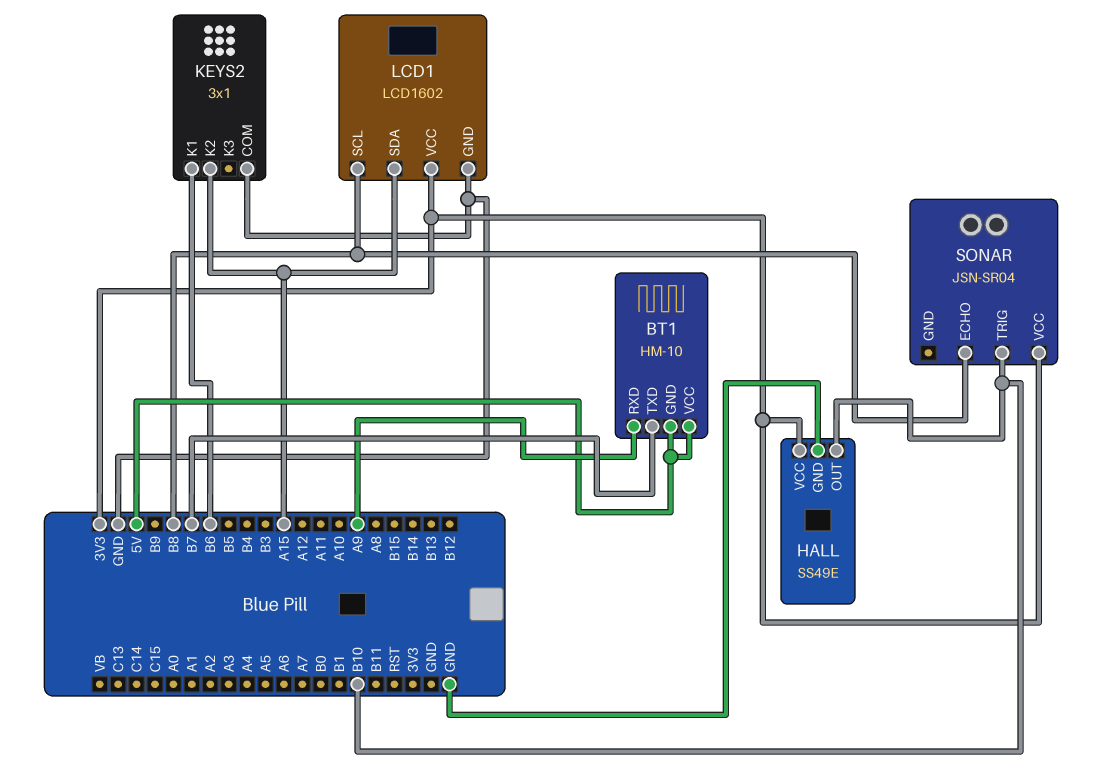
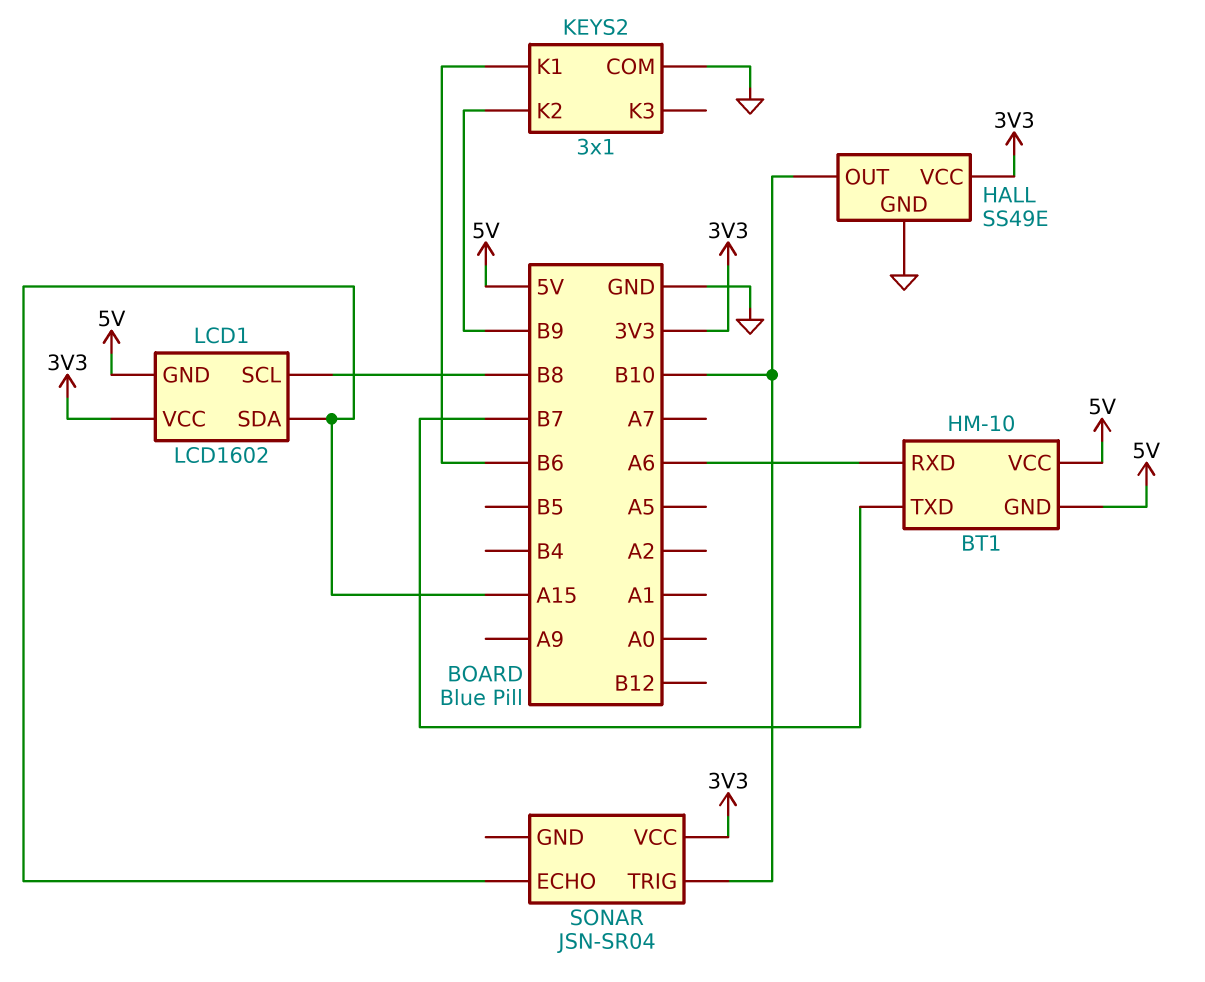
BT1 pin RXD: A9 -> A6
KEYS2 pin K2: A15 -> B9
LCD1 pin GND: GND -> 5V
SONAR pin ECHO: B8 -> A15

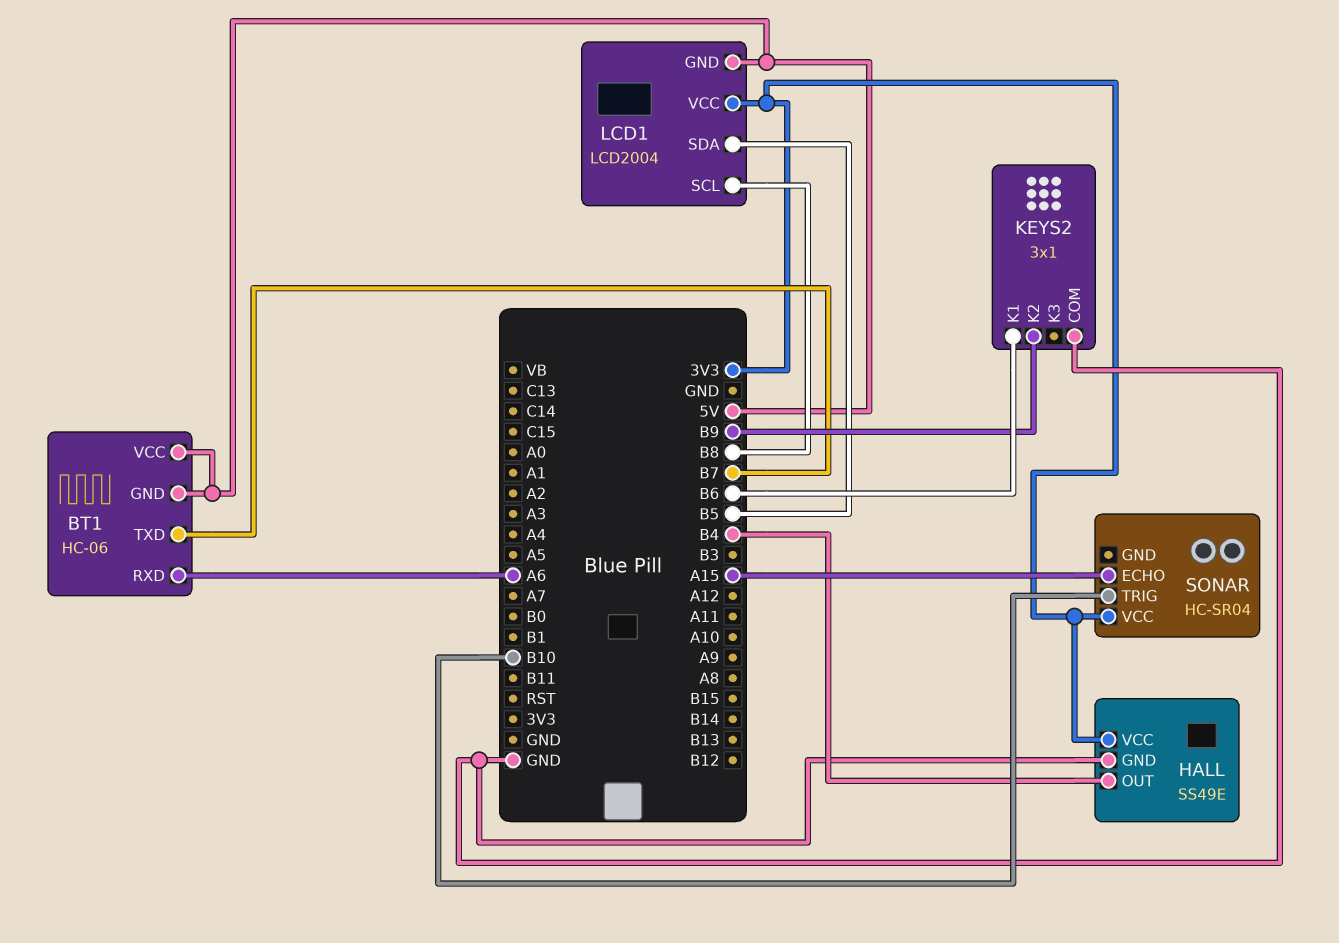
BT1: HM-10 -> HC-06
HALL pin OUT: B10 -> B4
LCD1: LCD1602 -> LCD2004
LCD1 pin SDA: A15 -> B5
SONAR: JSN-SR04 -> HC-SR04

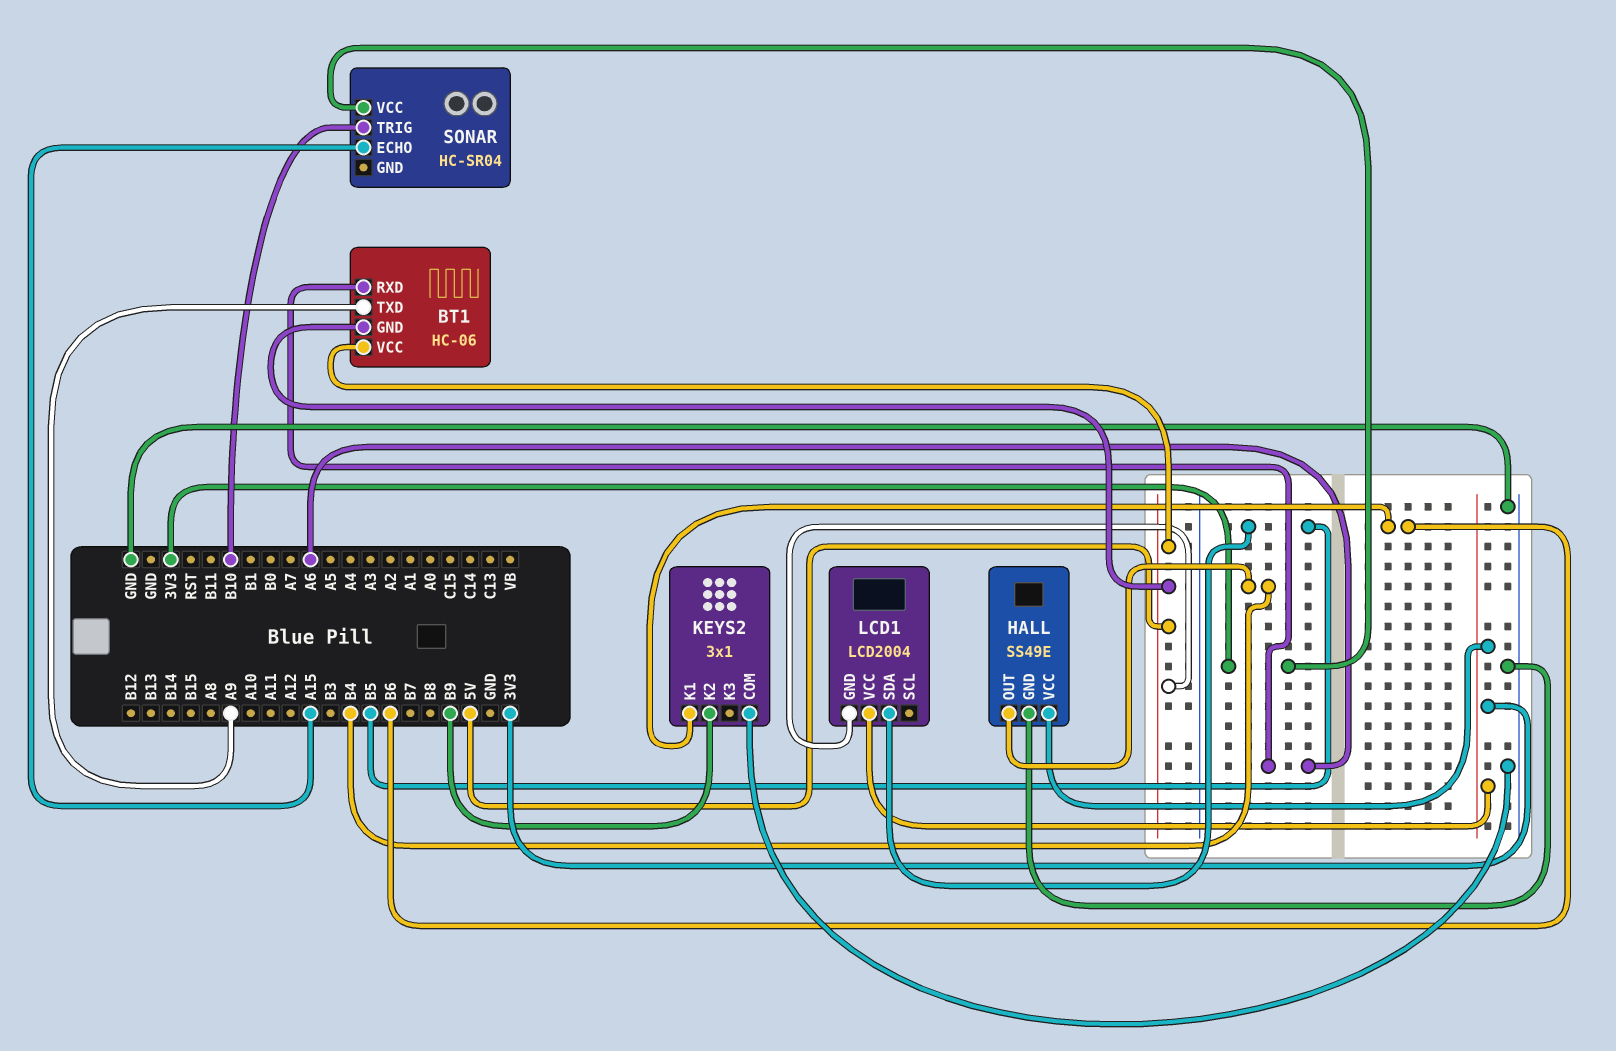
BT1 pin TXD: B7 -> A9
LCD1 pin SCL: B8 -> none

